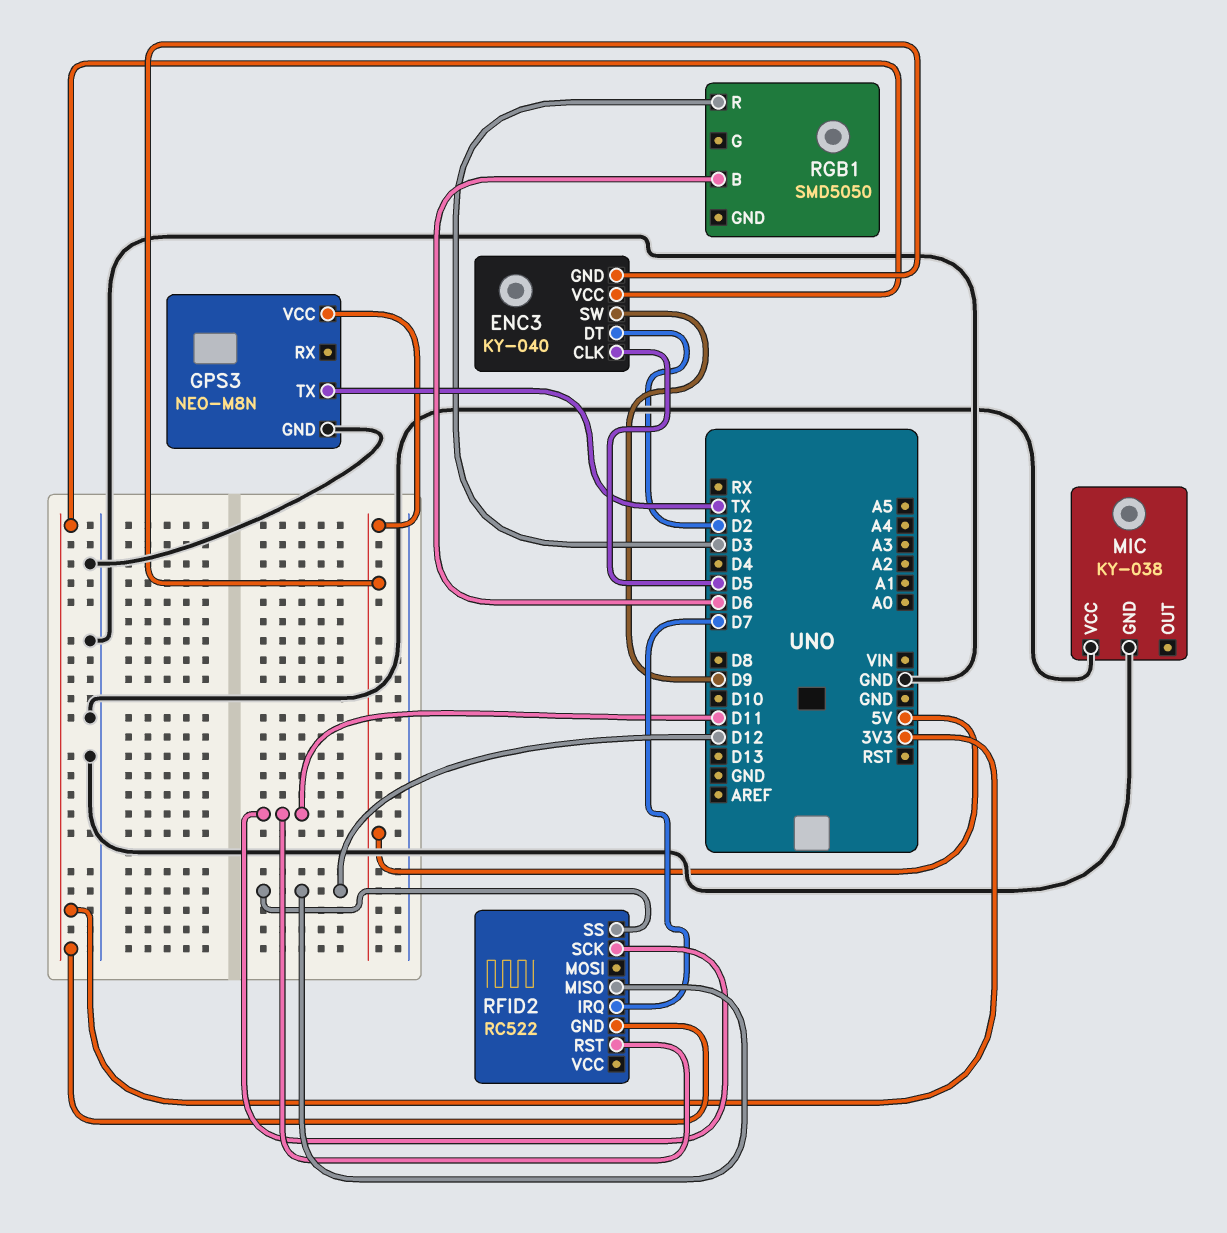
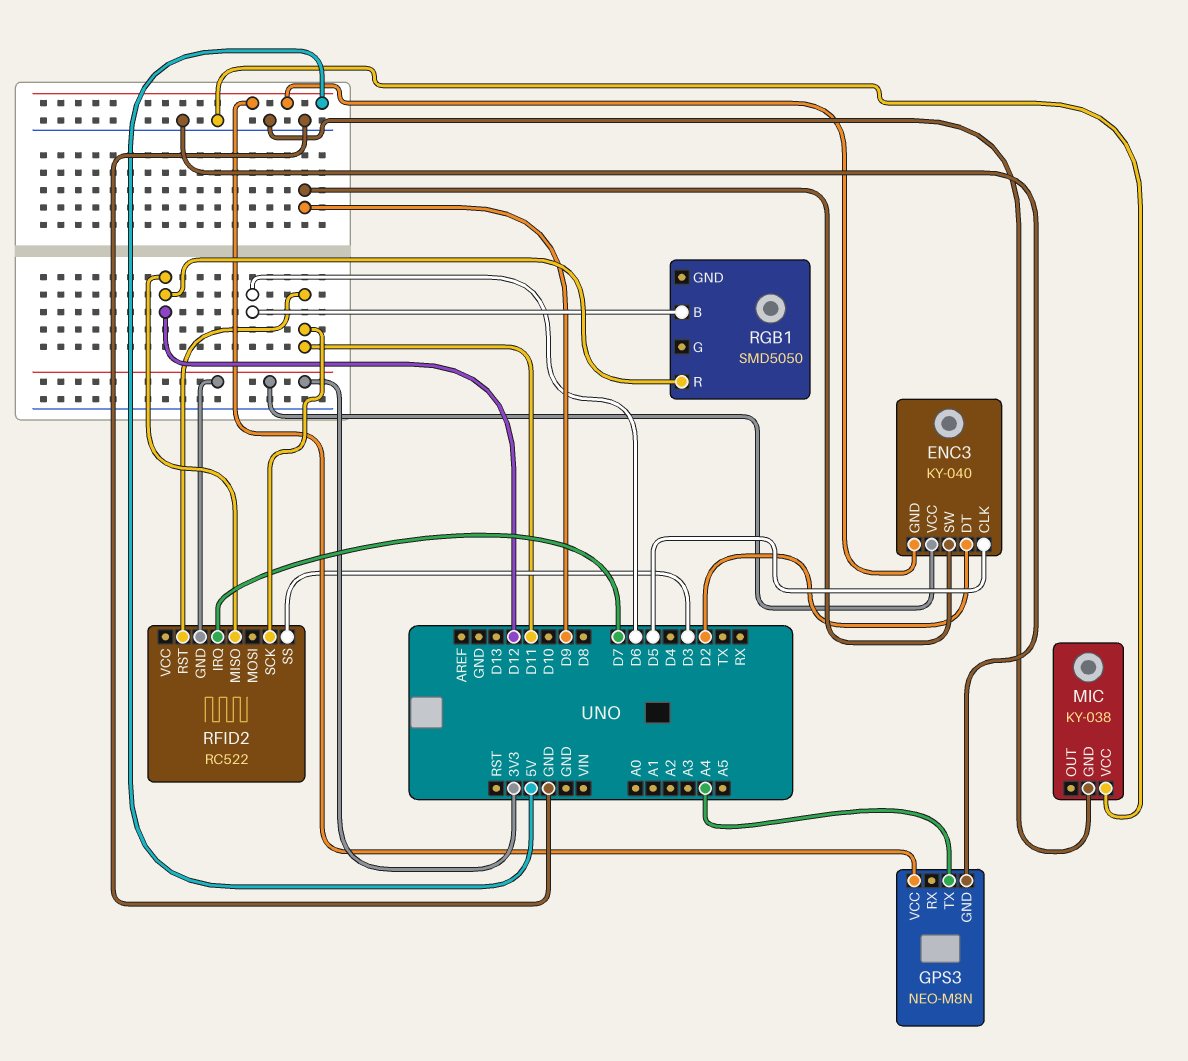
GPS3 pin TX: TX -> A4
RFID2 pin SS: D12 -> D3
RGB1 pin R: D3 -> D12

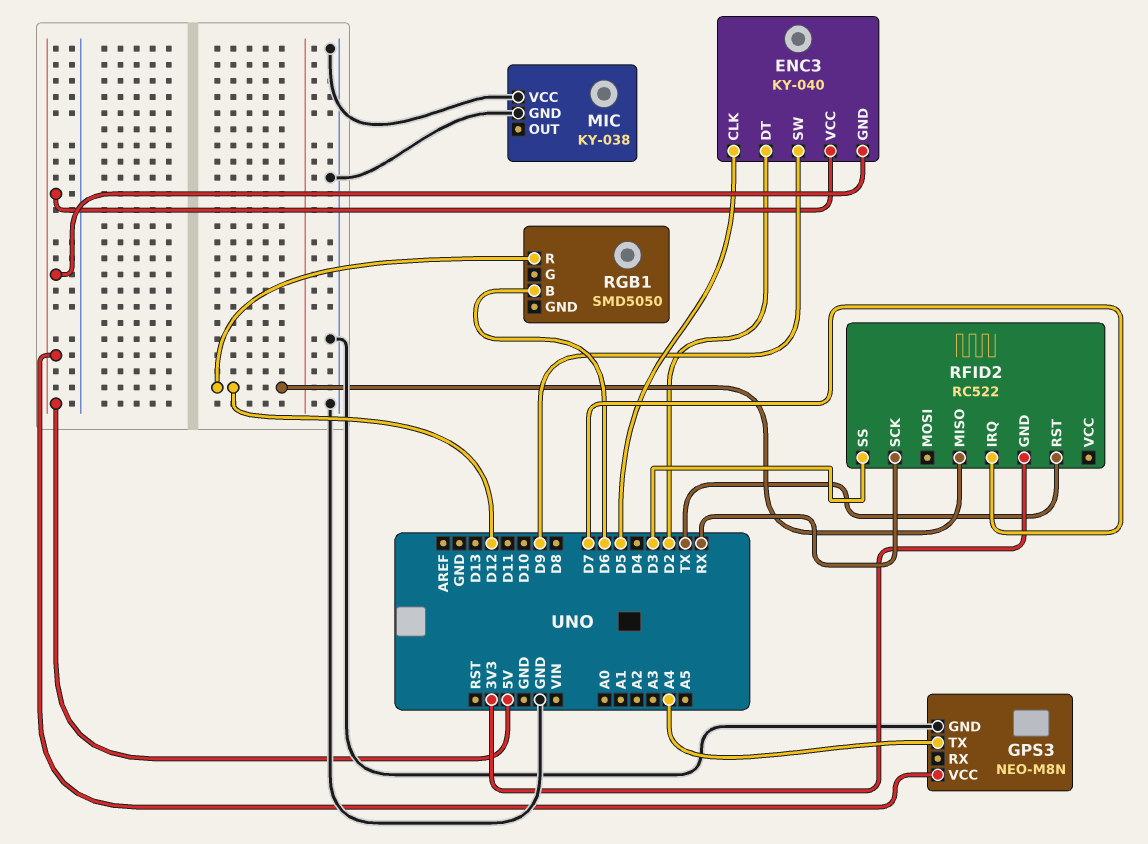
ENC3 pin VCC: 3V3 -> 5V
RFID2 pin RST: D11 -> TX
RFID2 pin SCK: D11 -> RX

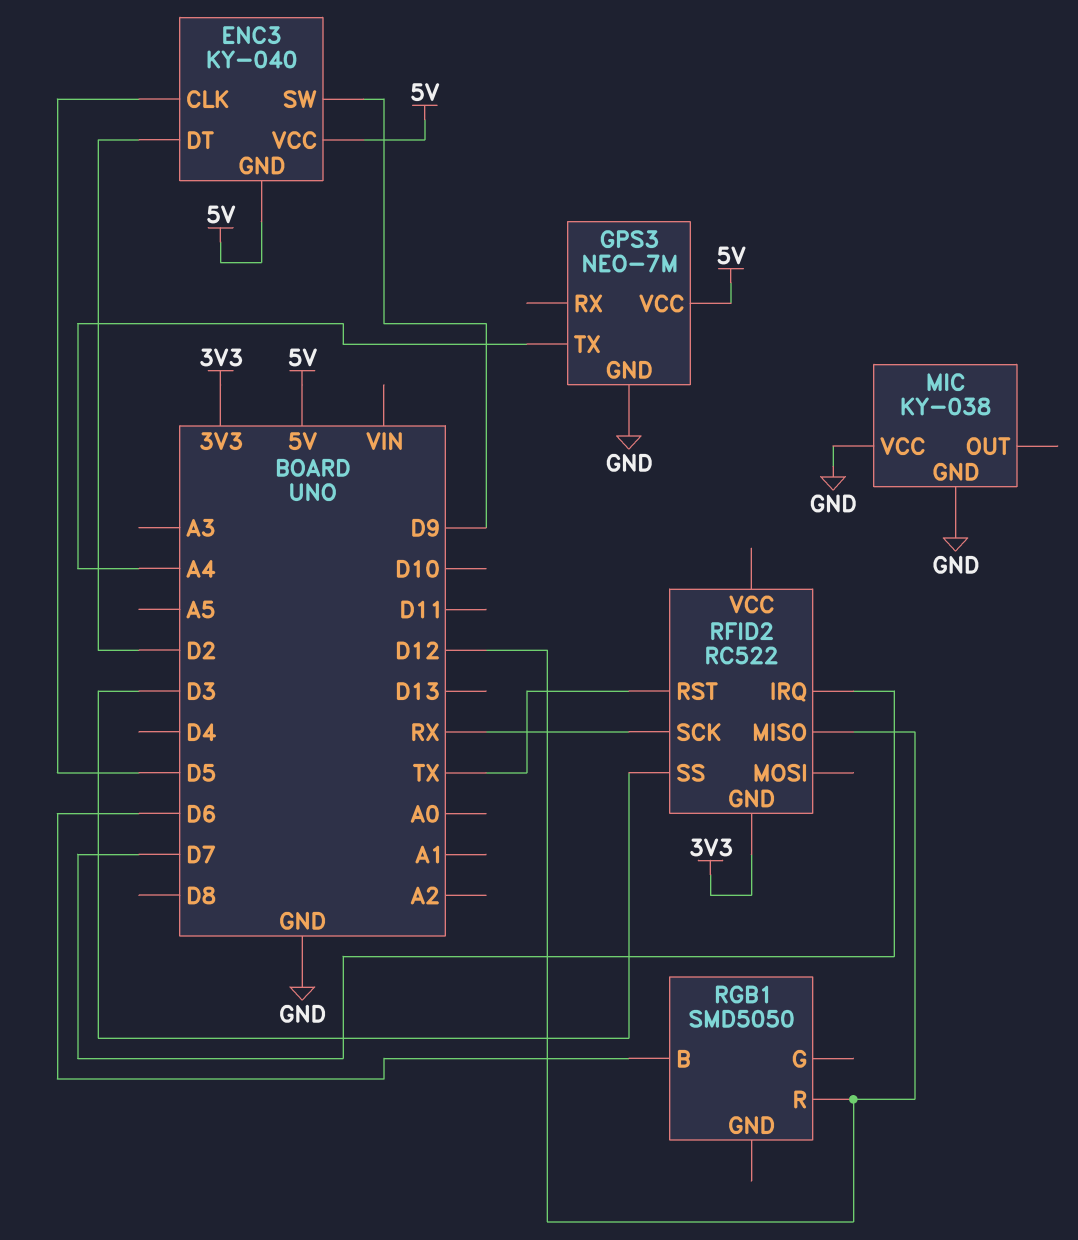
GPS3: NEO-M8N -> NEO-7M

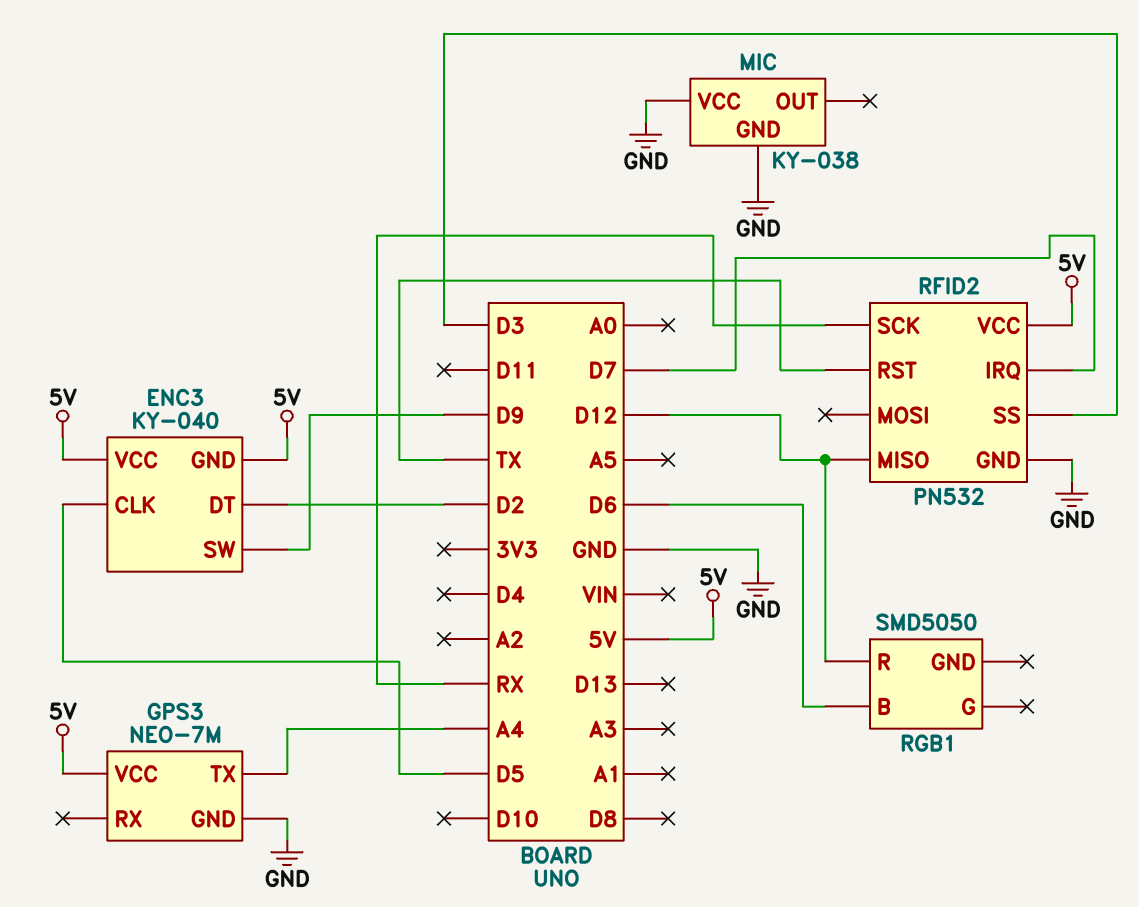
RFID2: RC522 -> PN532
RFID2 pin GND: 3V3 -> GND
RFID2 pin VCC: none -> 5V

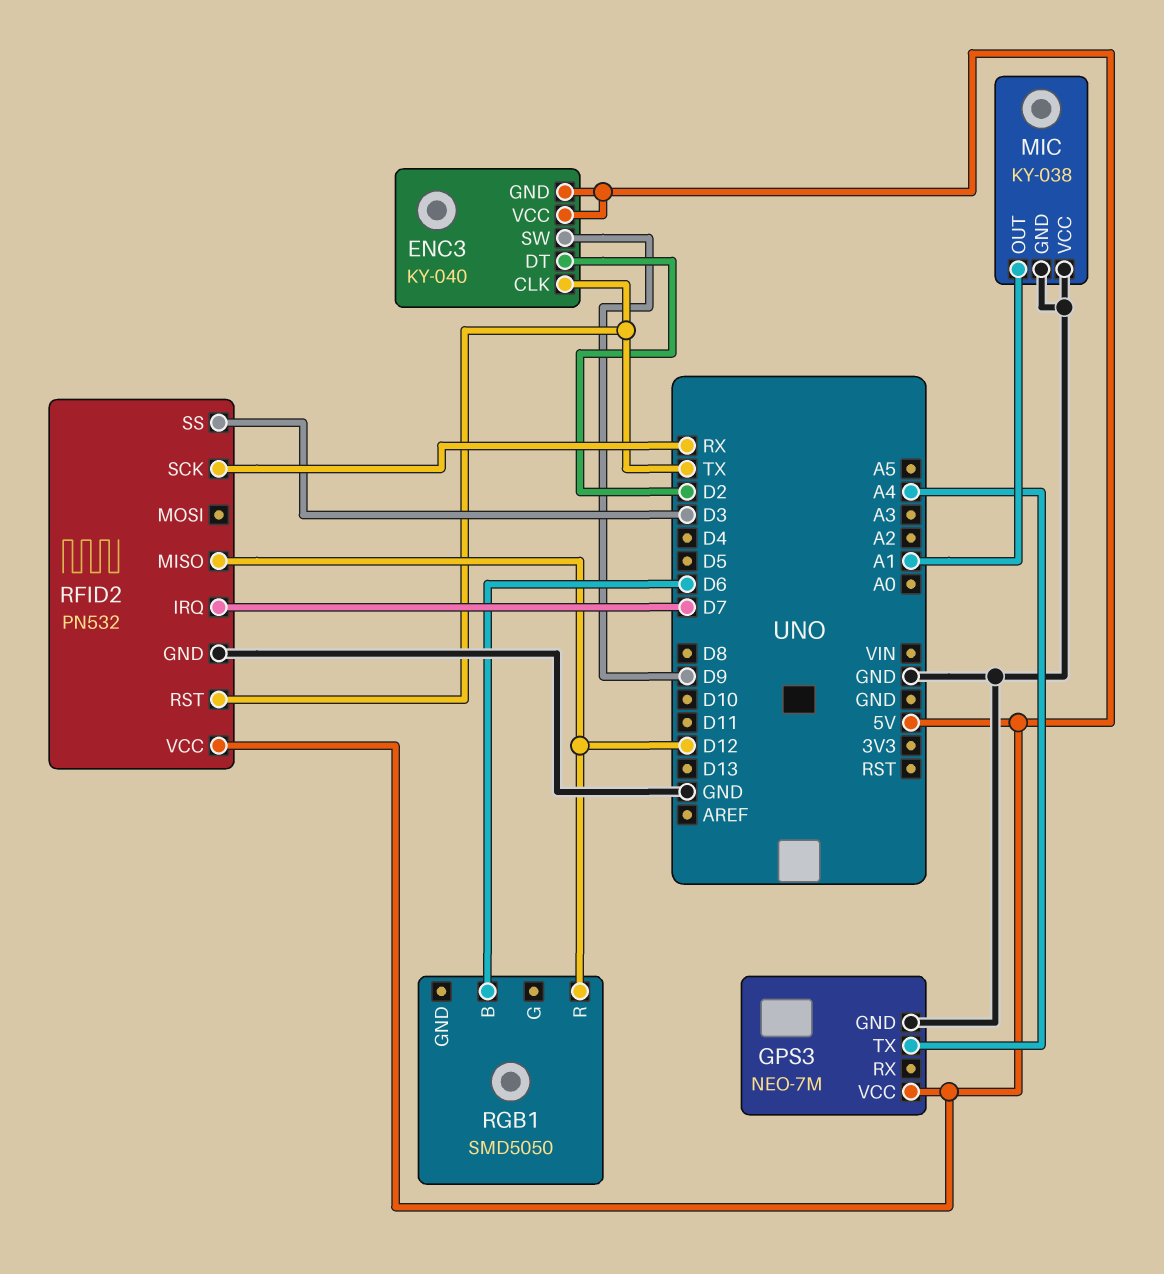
ENC3 pin CLK: D5 -> TX
MIC pin OUT: none -> A1

